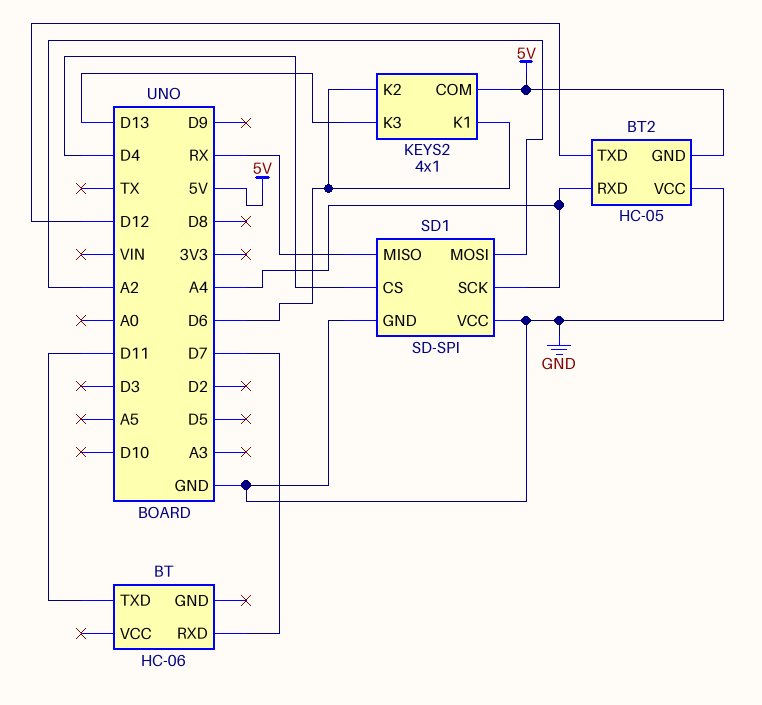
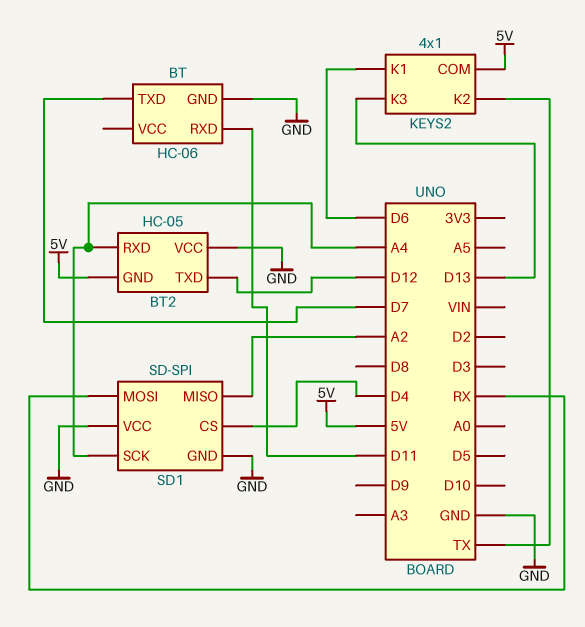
BT pin GND: none -> GND
BT pin RXD: D7 -> D11
BT pin TXD: D11 -> D7
KEYS2 pin K2: D6 -> TX
SD1 pin MISO: RX -> A2
SD1 pin MOSI: A2 -> RX

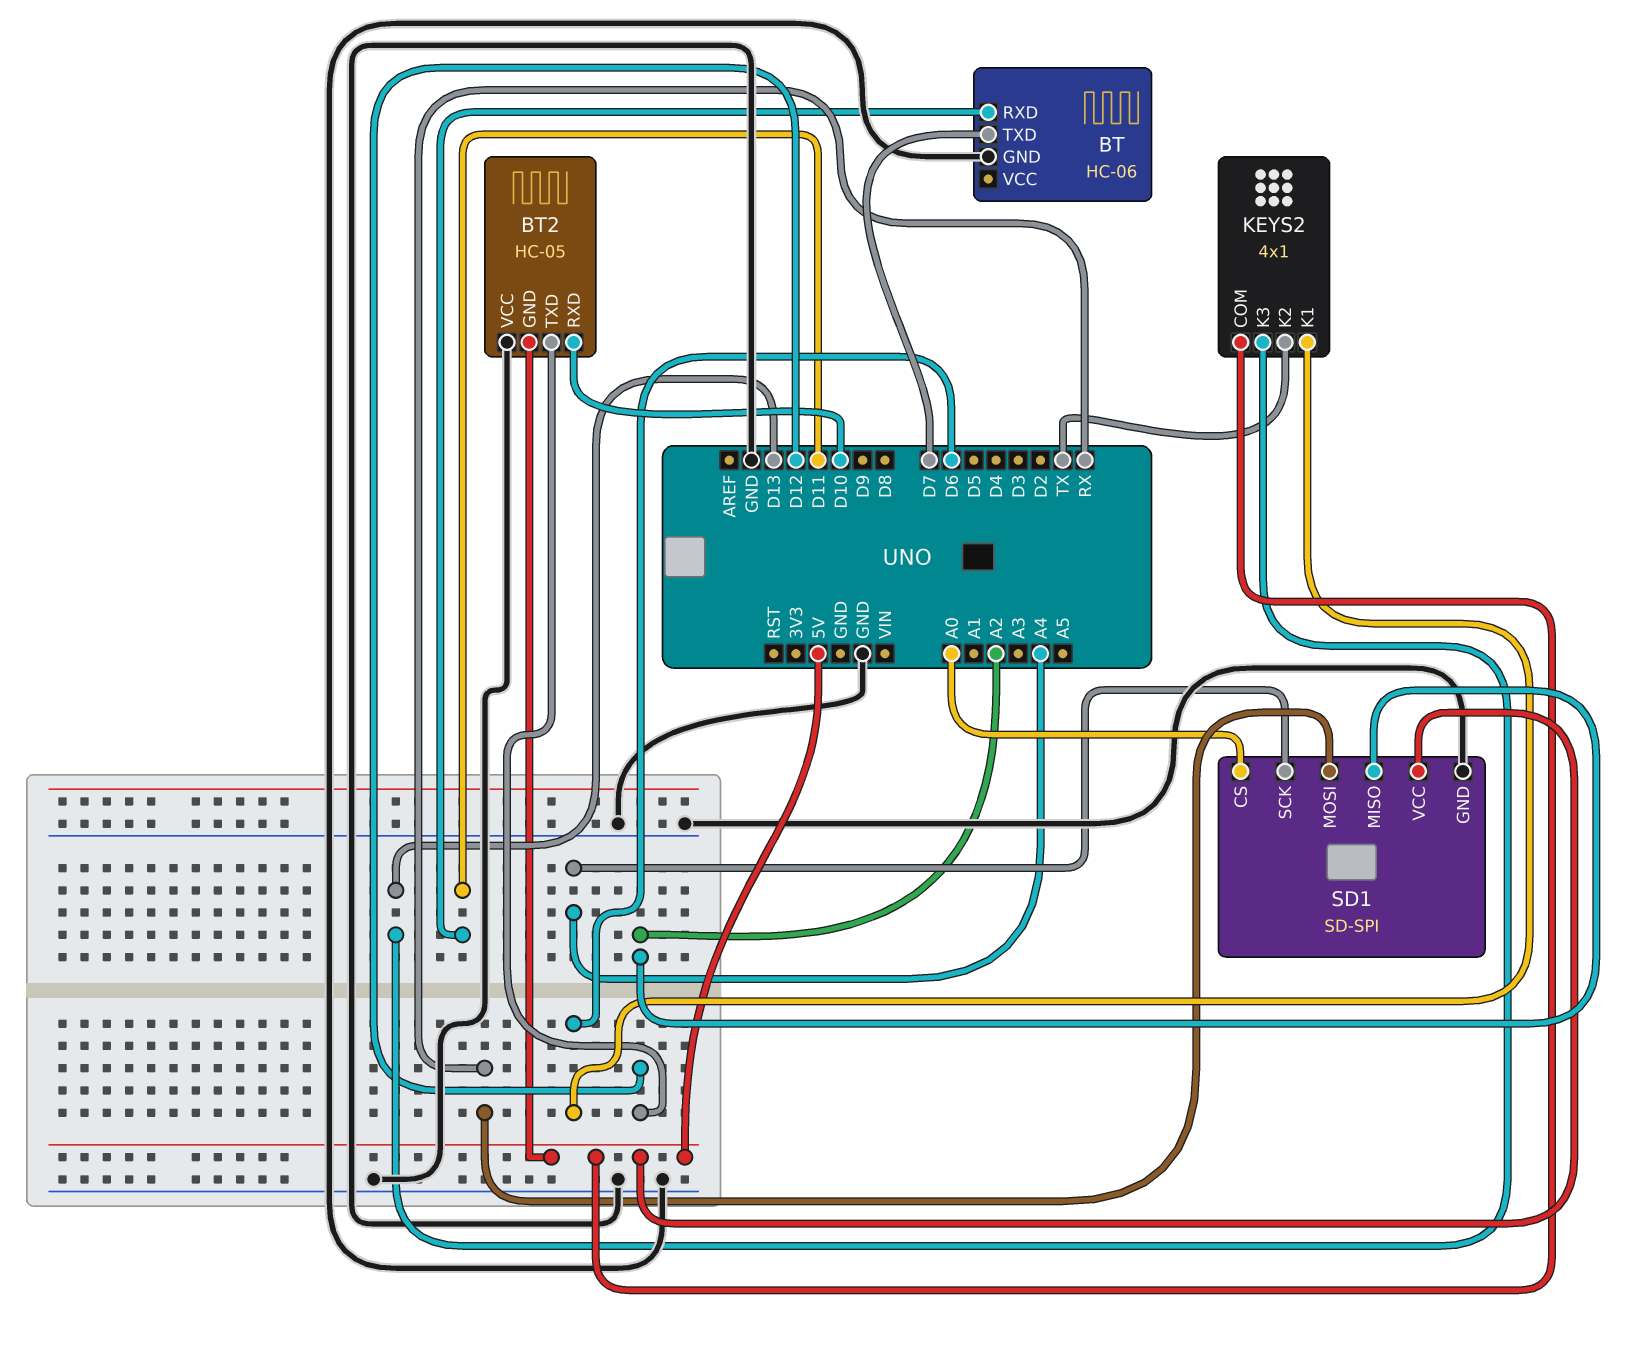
BT2 pin RXD: A4 -> D10
SD1 pin CS: D4 -> A0
SD1 pin VCC: GND -> 5V

